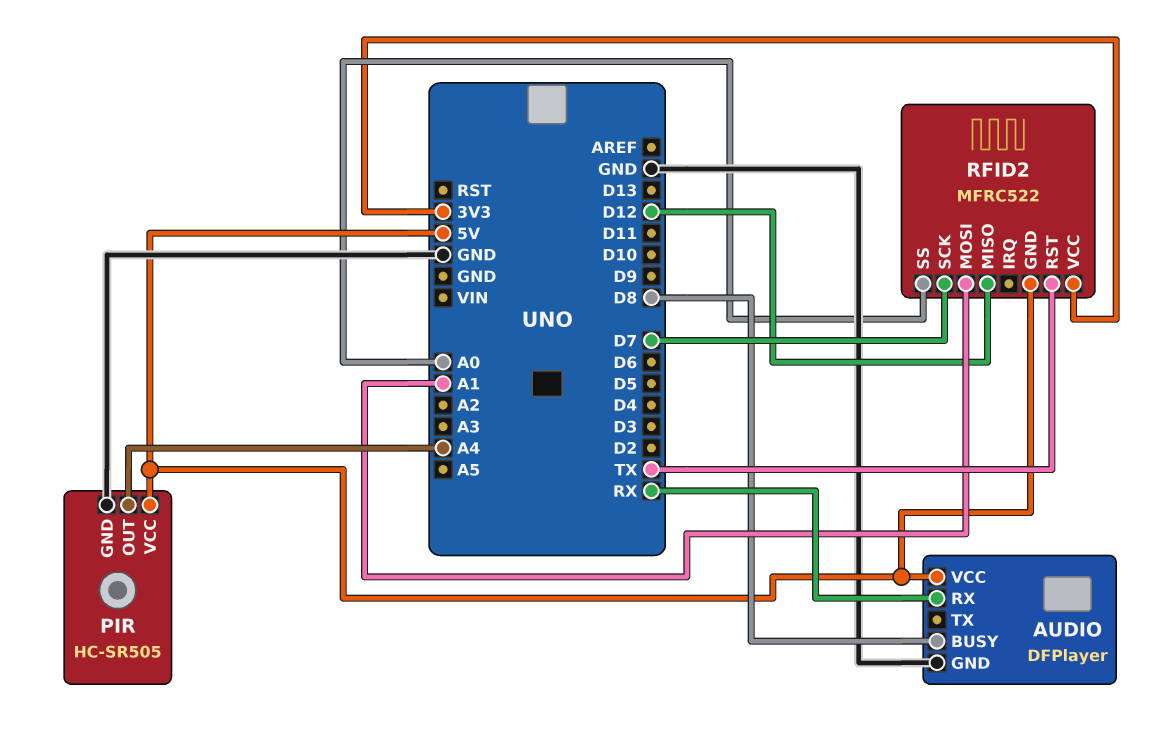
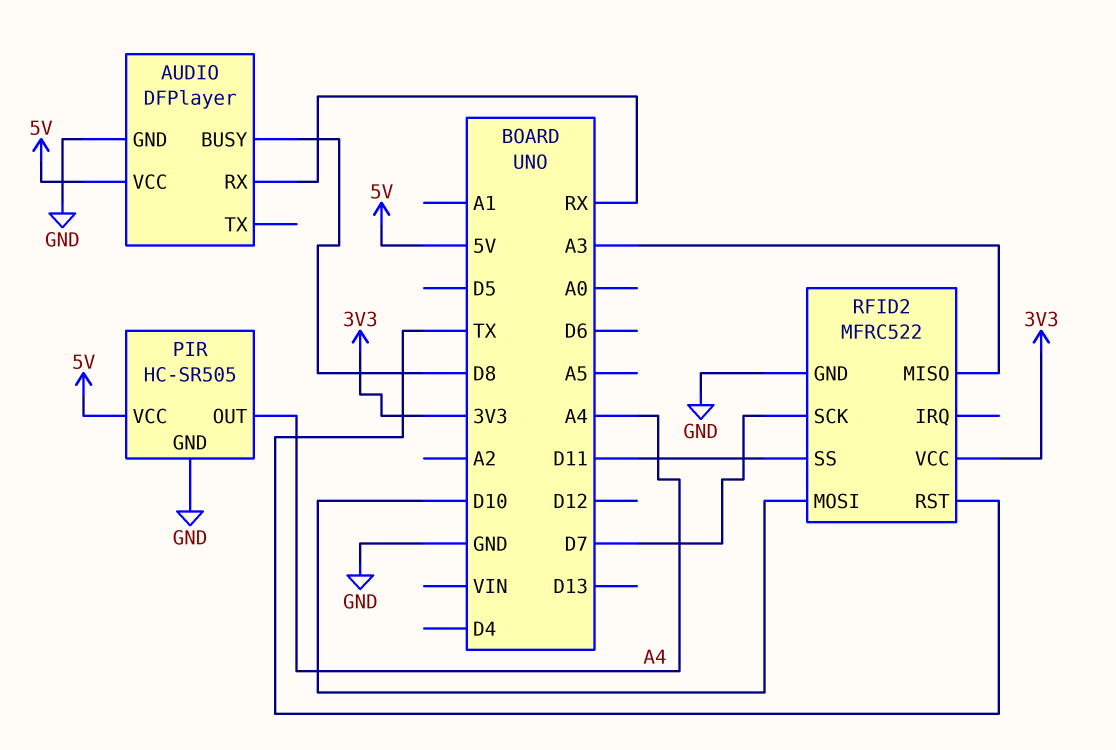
RFID2 pin GND: 5V -> GND
RFID2 pin MISO: D12 -> A3
RFID2 pin MOSI: A1 -> D10
RFID2 pin SS: A0 -> D11

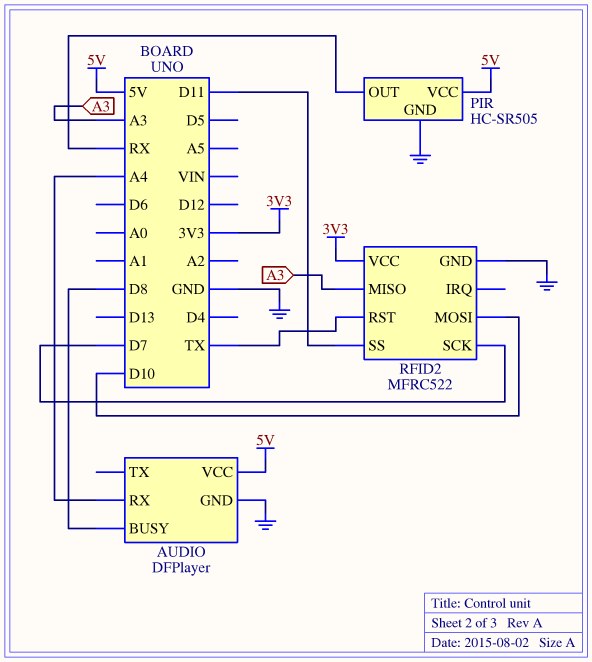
AUDIO pin RX: RX -> A4
PIR pin OUT: A4 -> RX

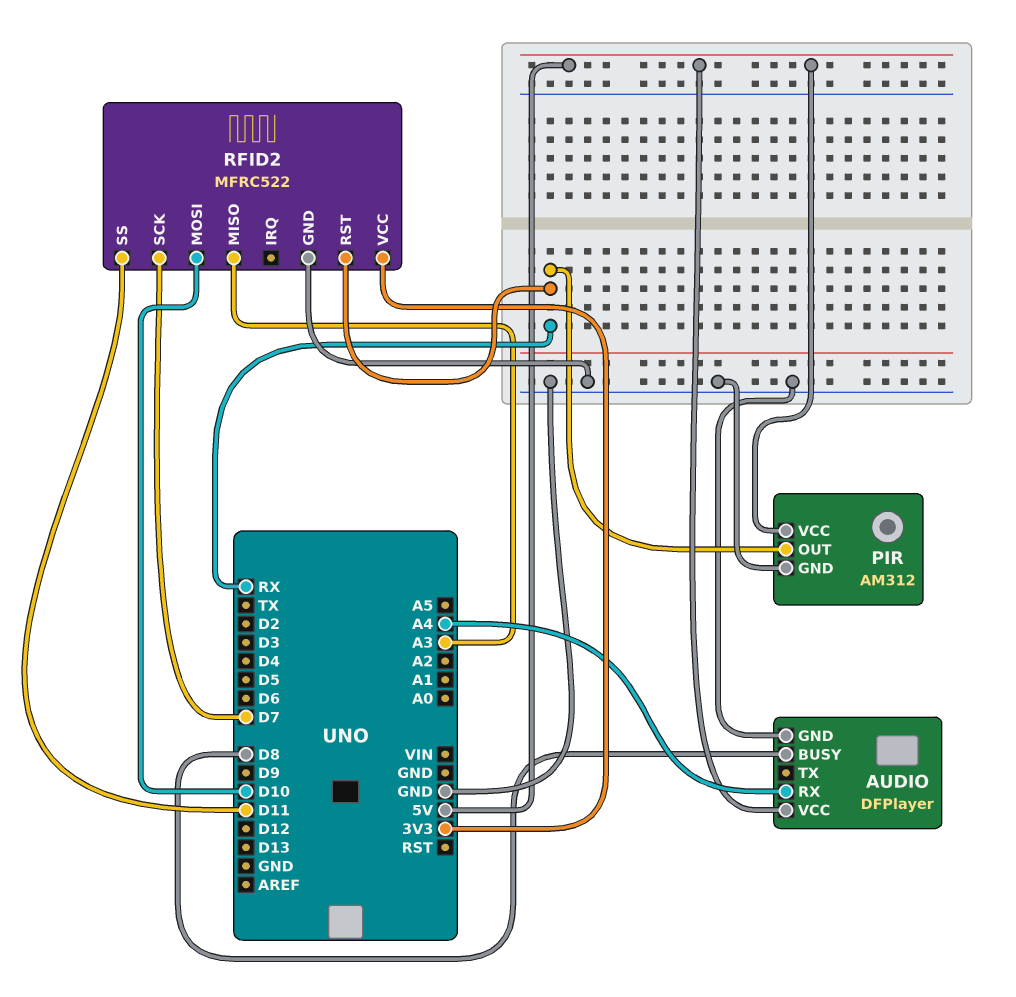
PIR: HC-SR505 -> AM312
RFID2 pin RST: TX -> RX

